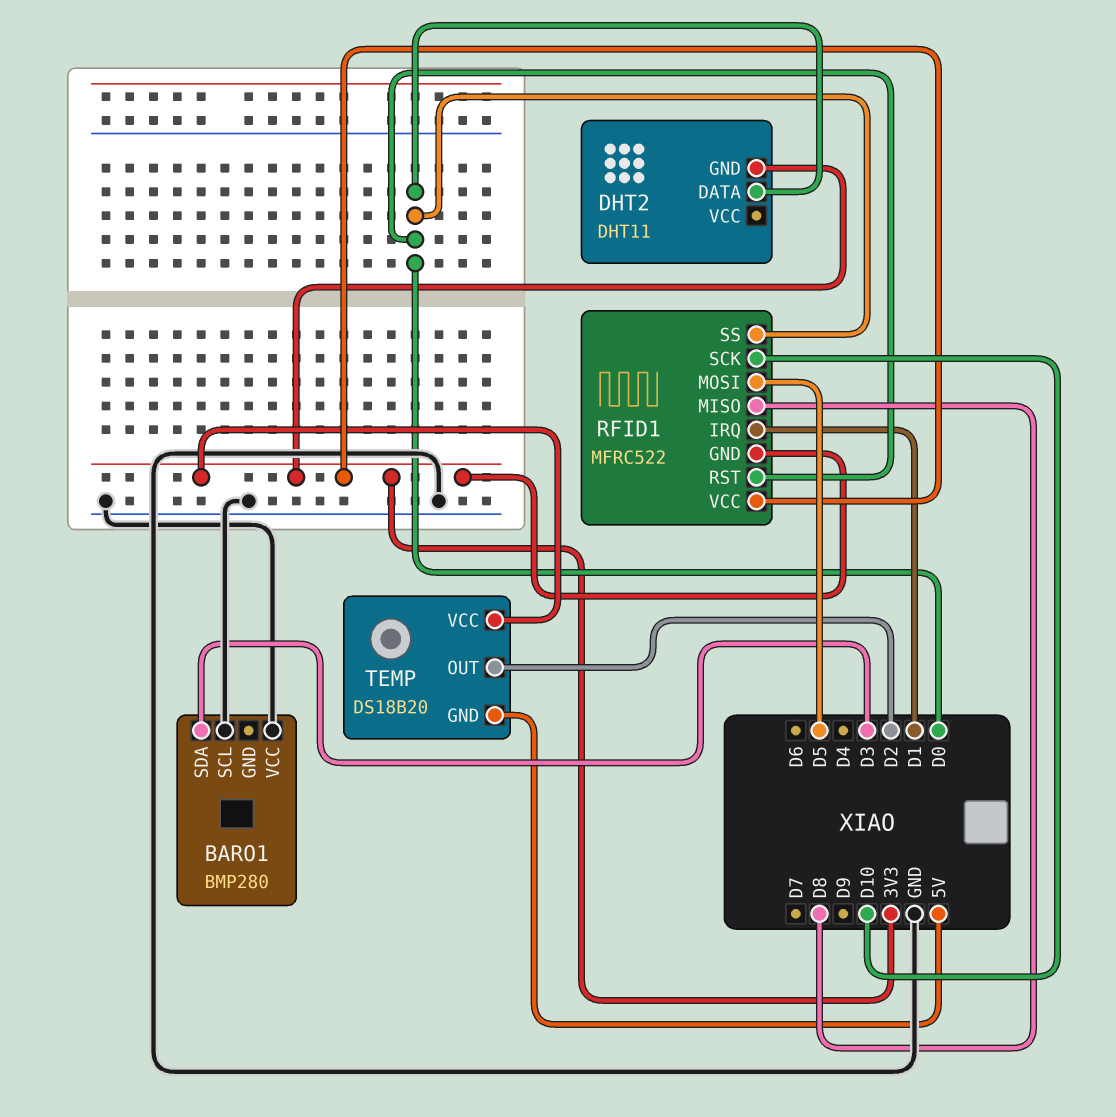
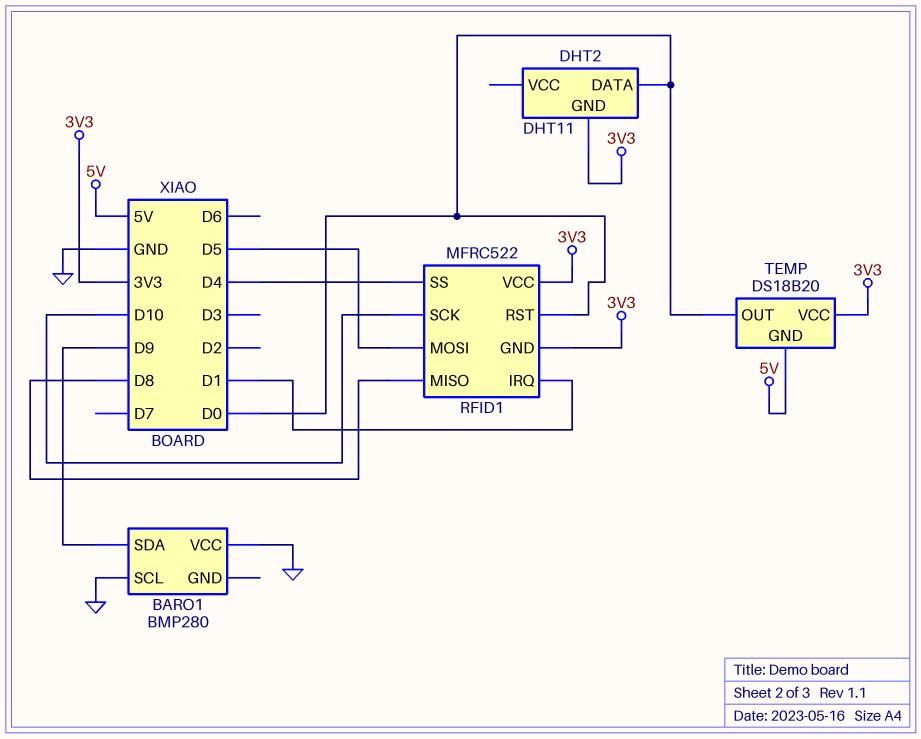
BARO1 pin SDA: D3 -> D9
RFID1 pin SS: D0 -> D4
TEMP pin OUT: D2 -> D0

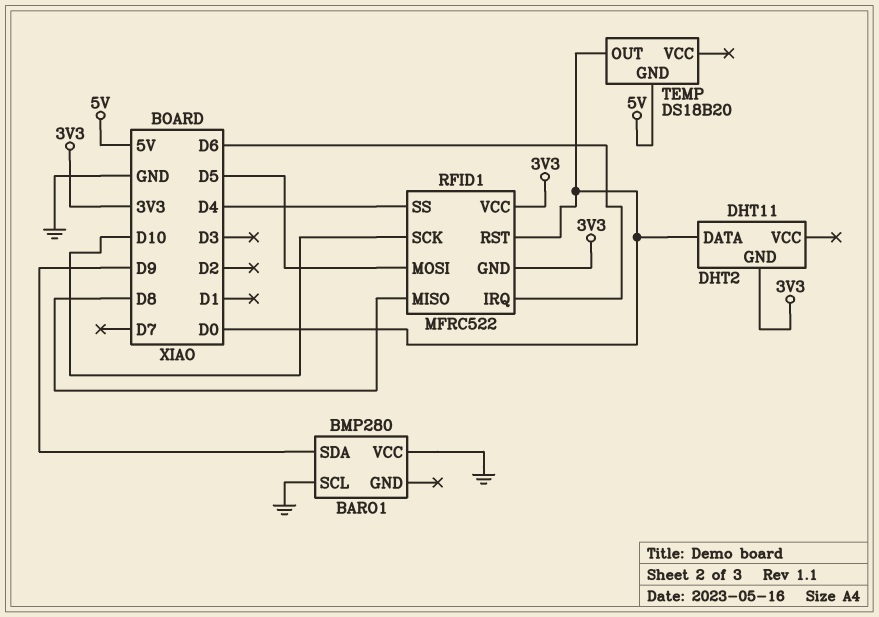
RFID1 pin IRQ: D1 -> D6
TEMP pin VCC: 3V3 -> none

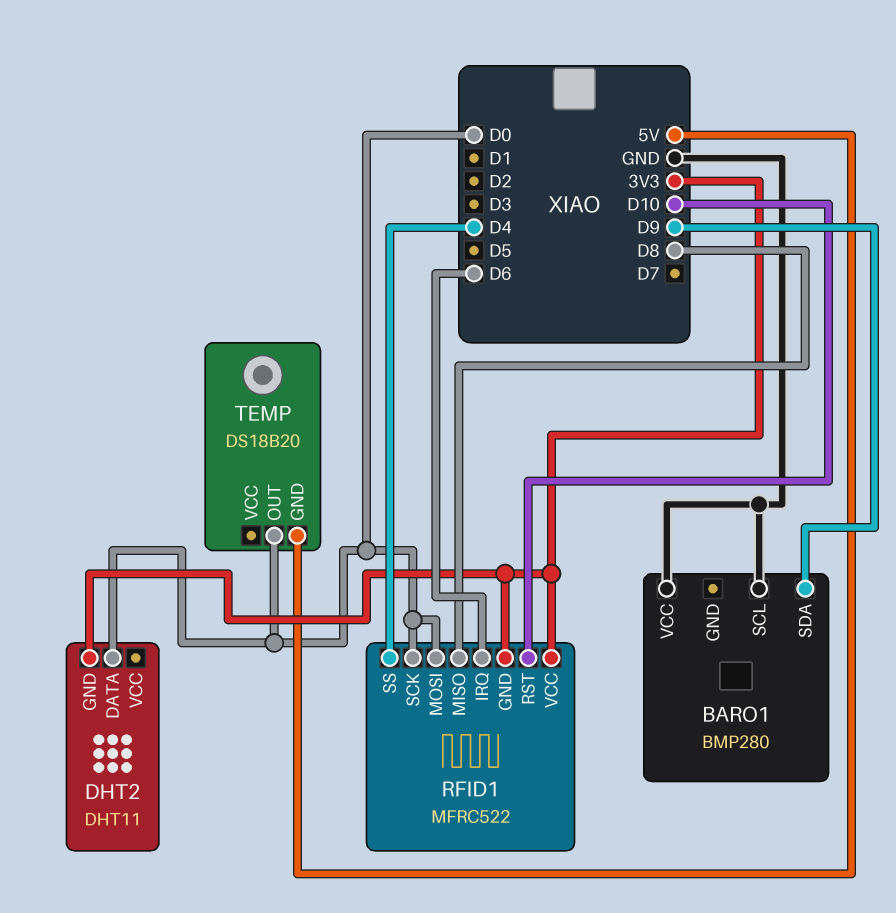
RFID1 pin MOSI: D5 -> D0
RFID1 pin RST: D0 -> D10
RFID1 pin SCK: D10 -> D0

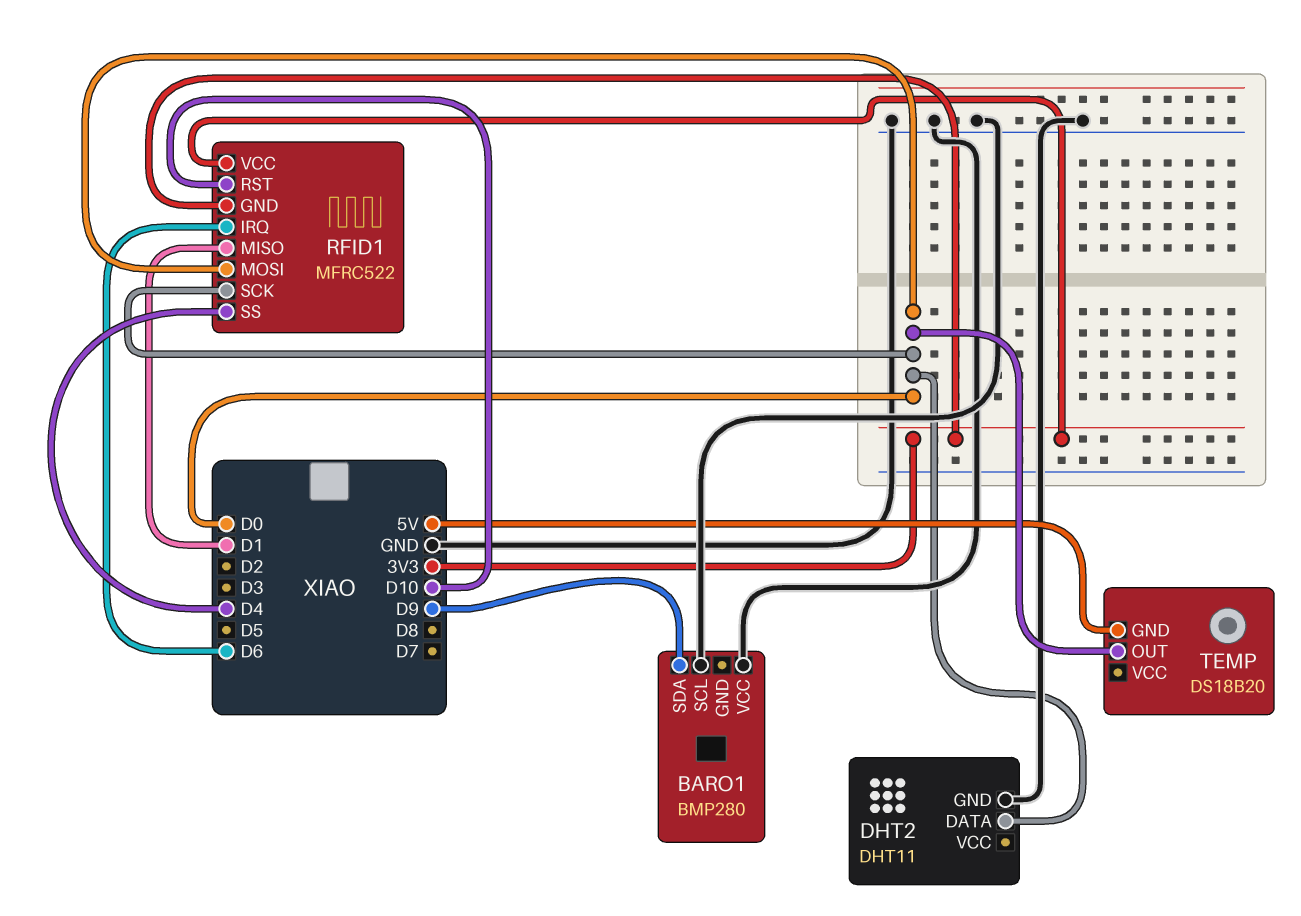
DHT2 pin GND: 3V3 -> GND
RFID1 pin MISO: D8 -> D1

